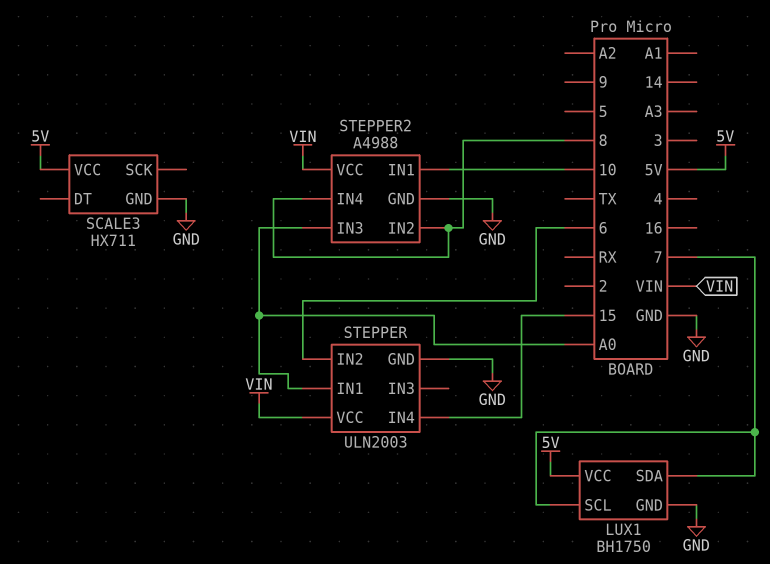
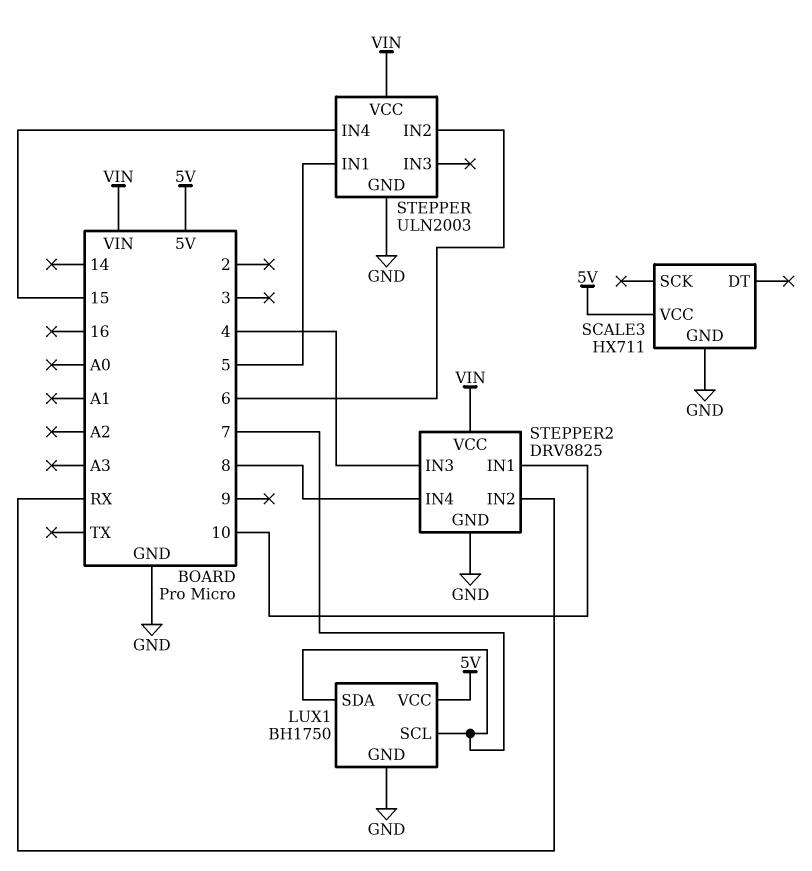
STEPPER pin IN1: A0 -> 5
STEPPER2: A4988 -> DRV8825
STEPPER2 pin IN2: 8 -> RX
STEPPER2 pin IN3: A0 -> 4

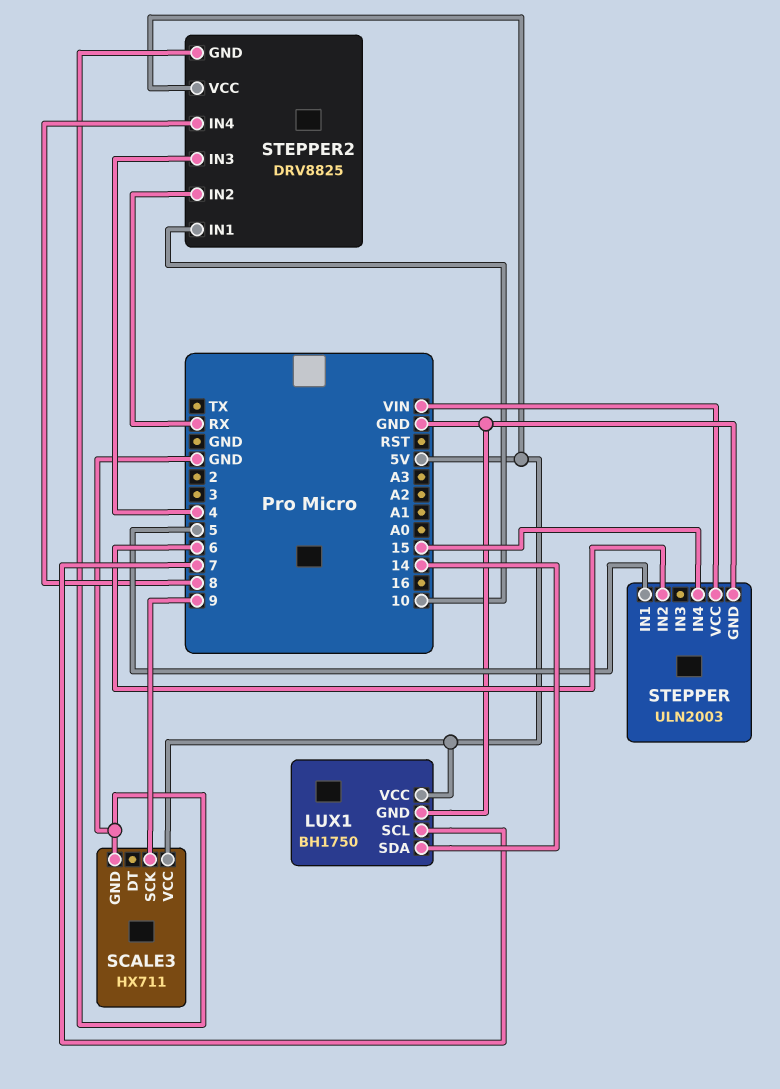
LUX1 pin SDA: 7 -> 14
SCALE3 pin SCK: none -> 9
STEPPER2 pin VCC: VIN -> 5V

